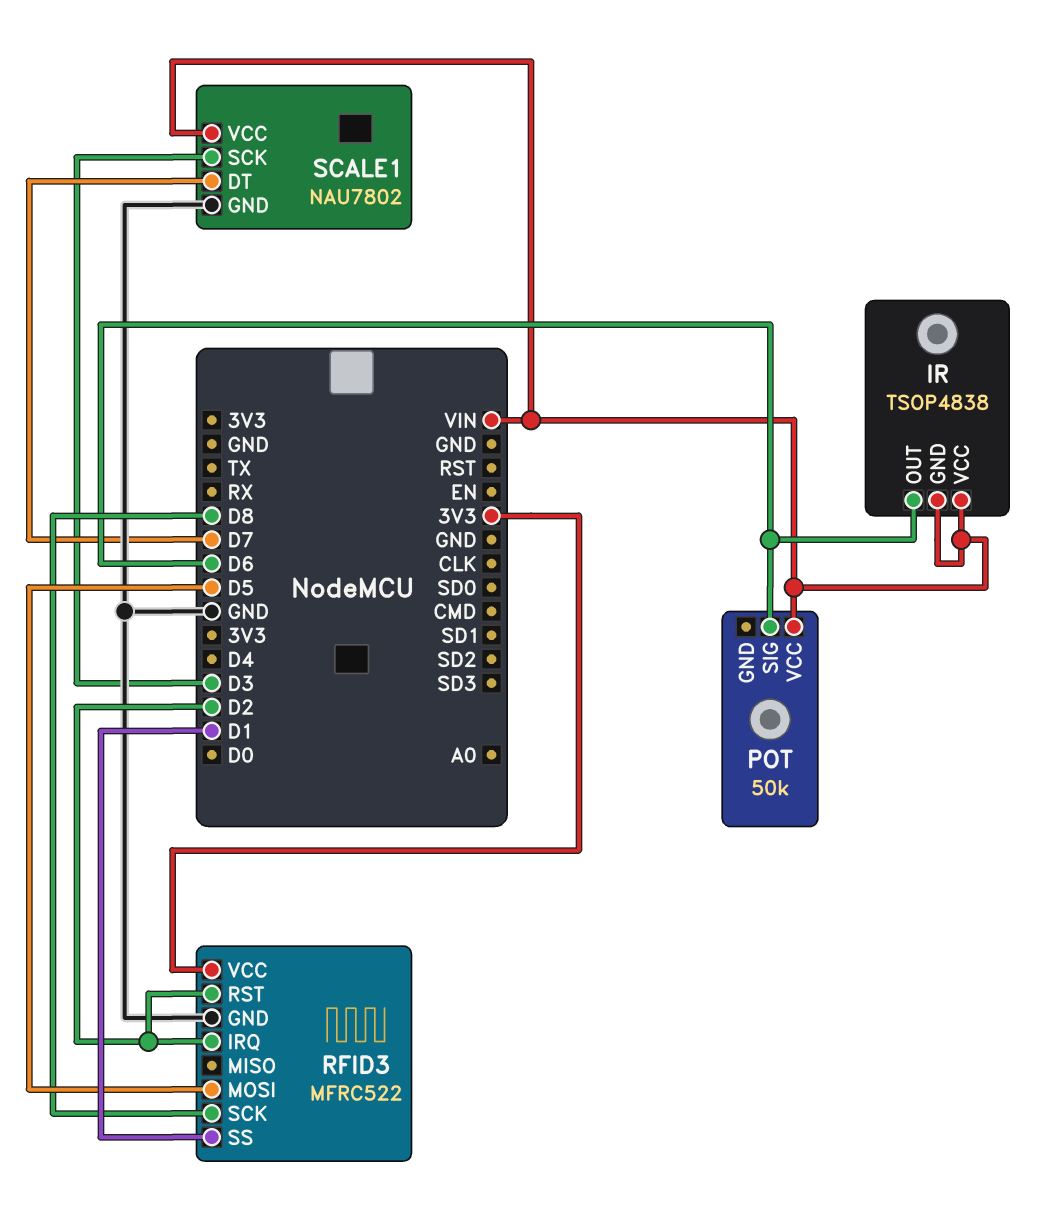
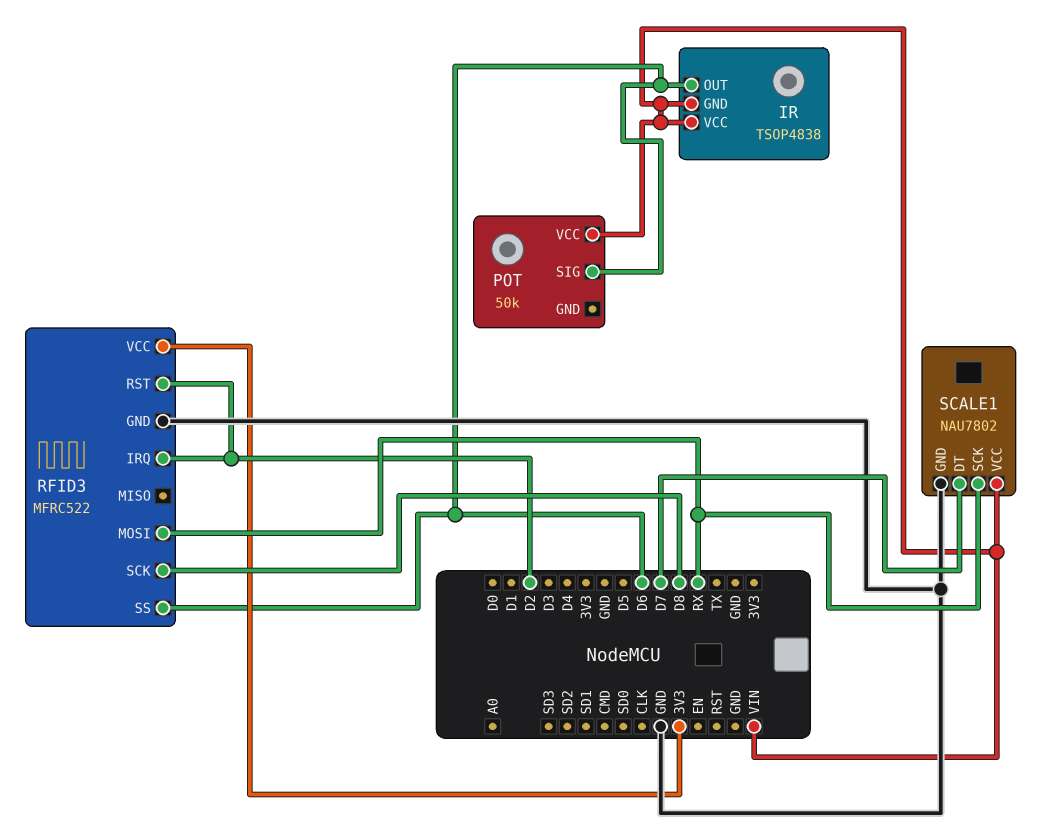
RFID3 pin MOSI: D5 -> RX
RFID3 pin SS: D1 -> D6
SCALE1 pin SCK: D3 -> RX

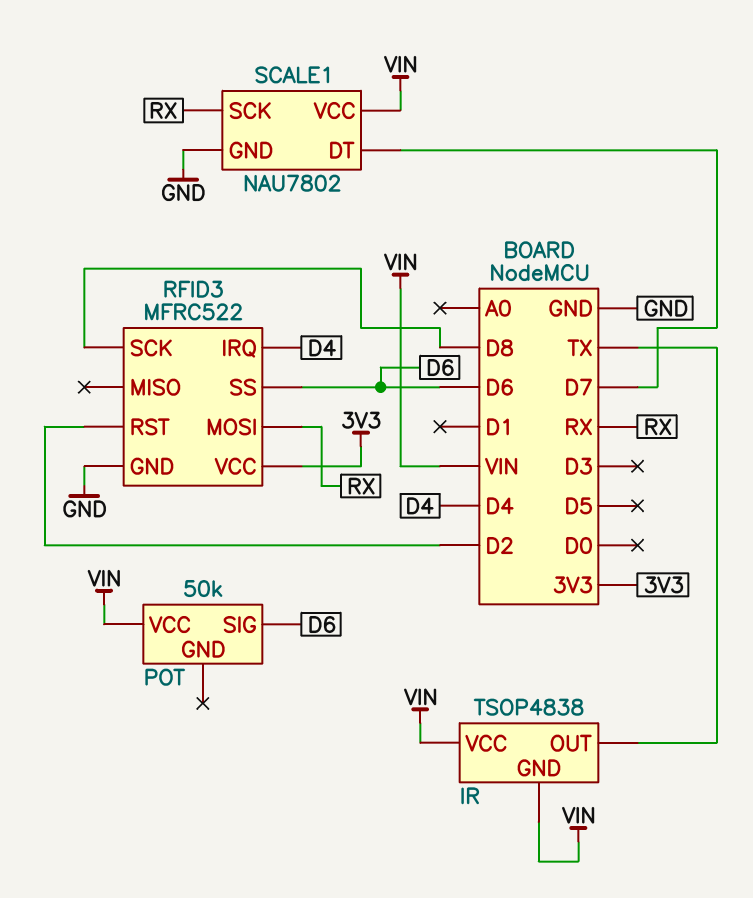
IR pin OUT: D6 -> TX
RFID3 pin IRQ: D2 -> D4

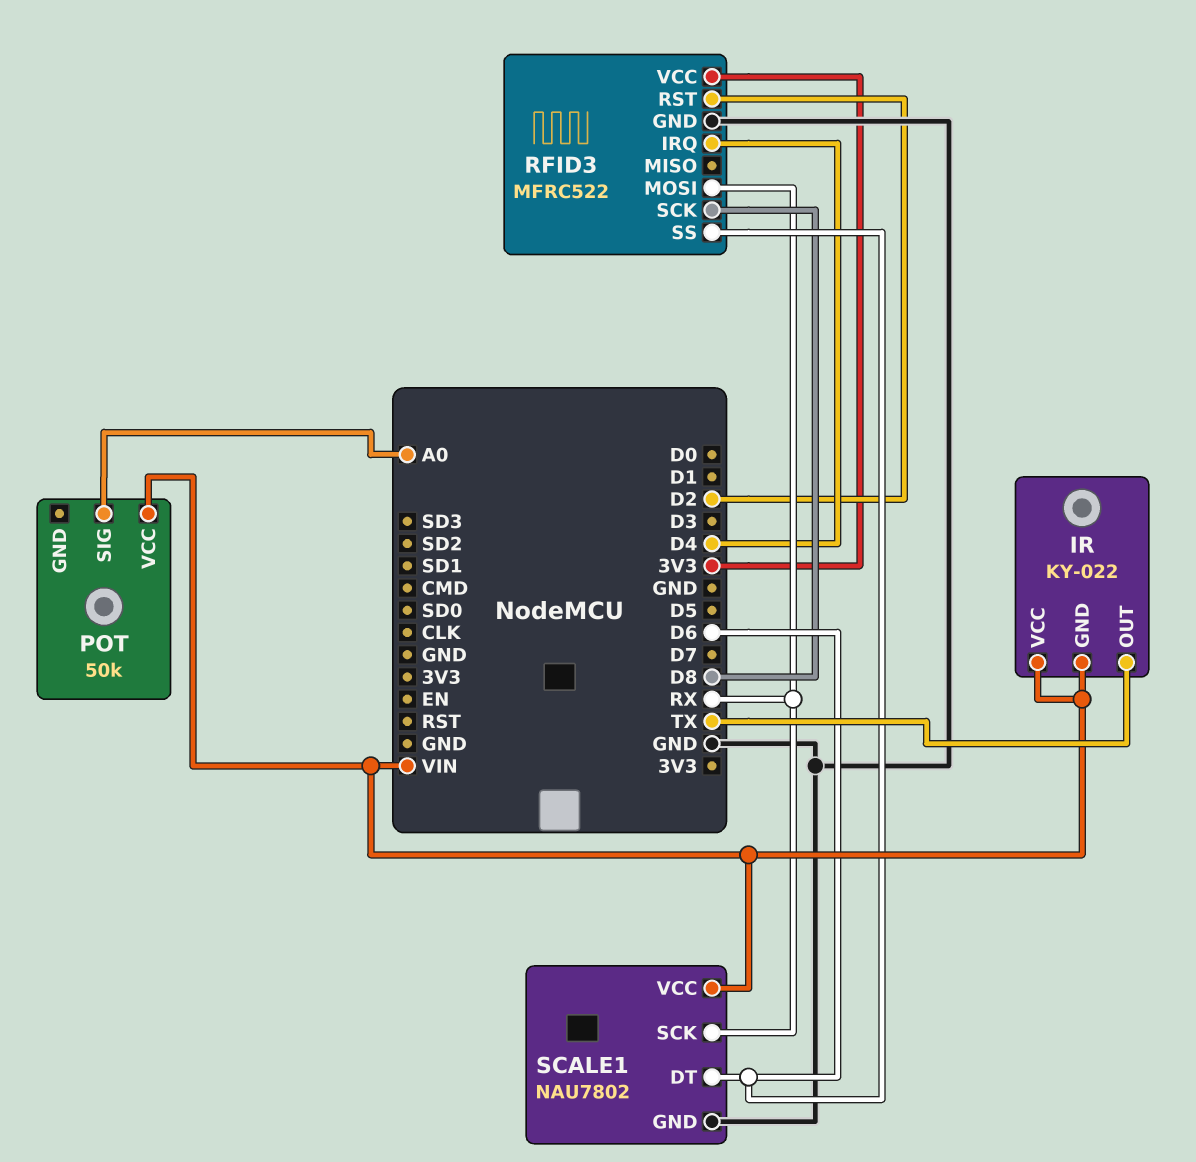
IR: TSOP4838 -> KY-022
POT pin SIG: D6 -> A0
SCALE1 pin DT: D7 -> D6

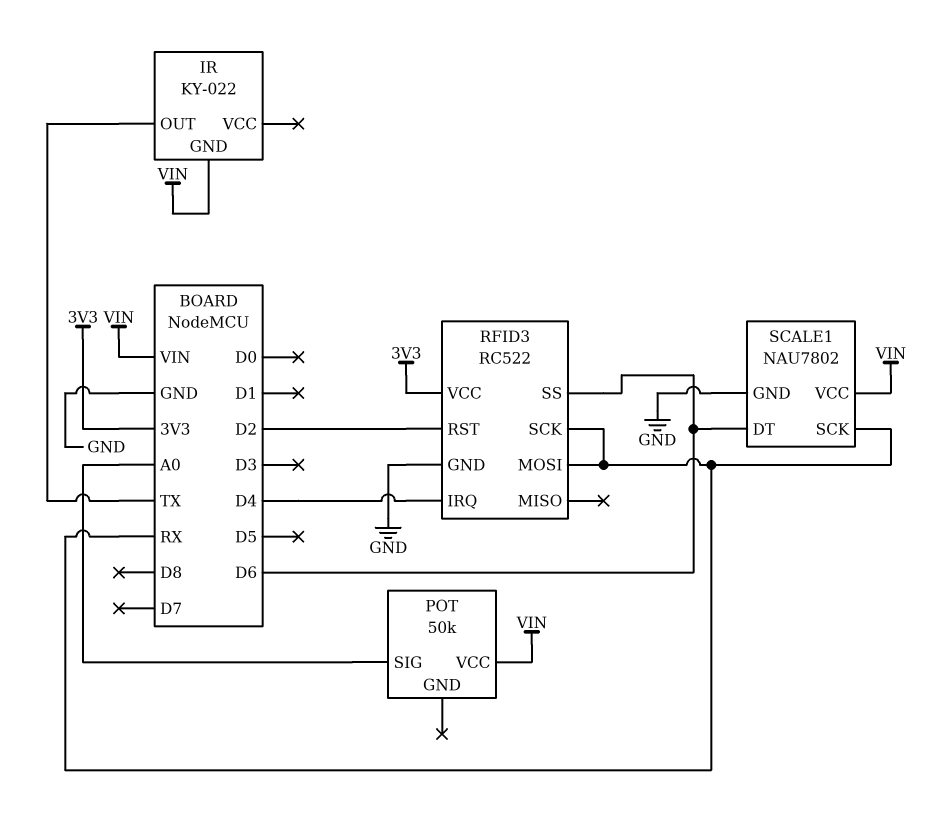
IR pin VCC: VIN -> none
RFID3: MFRC522 -> RC522
RFID3 pin SCK: D8 -> RX

